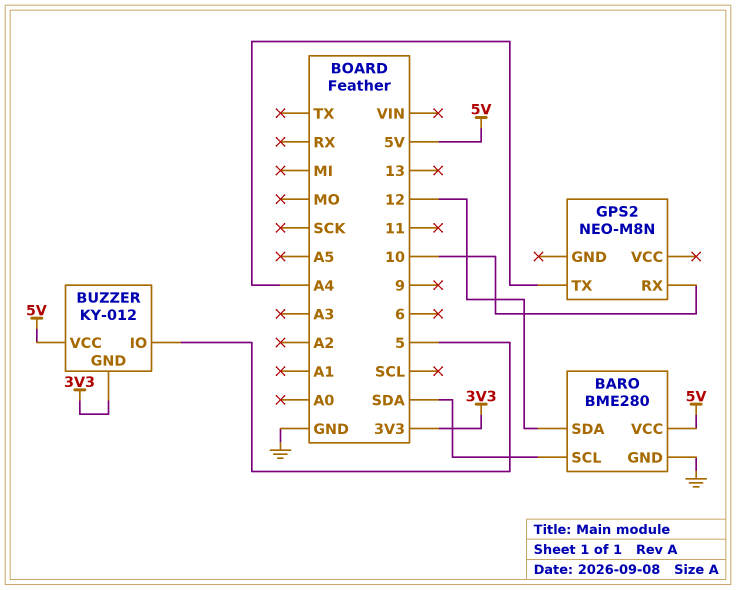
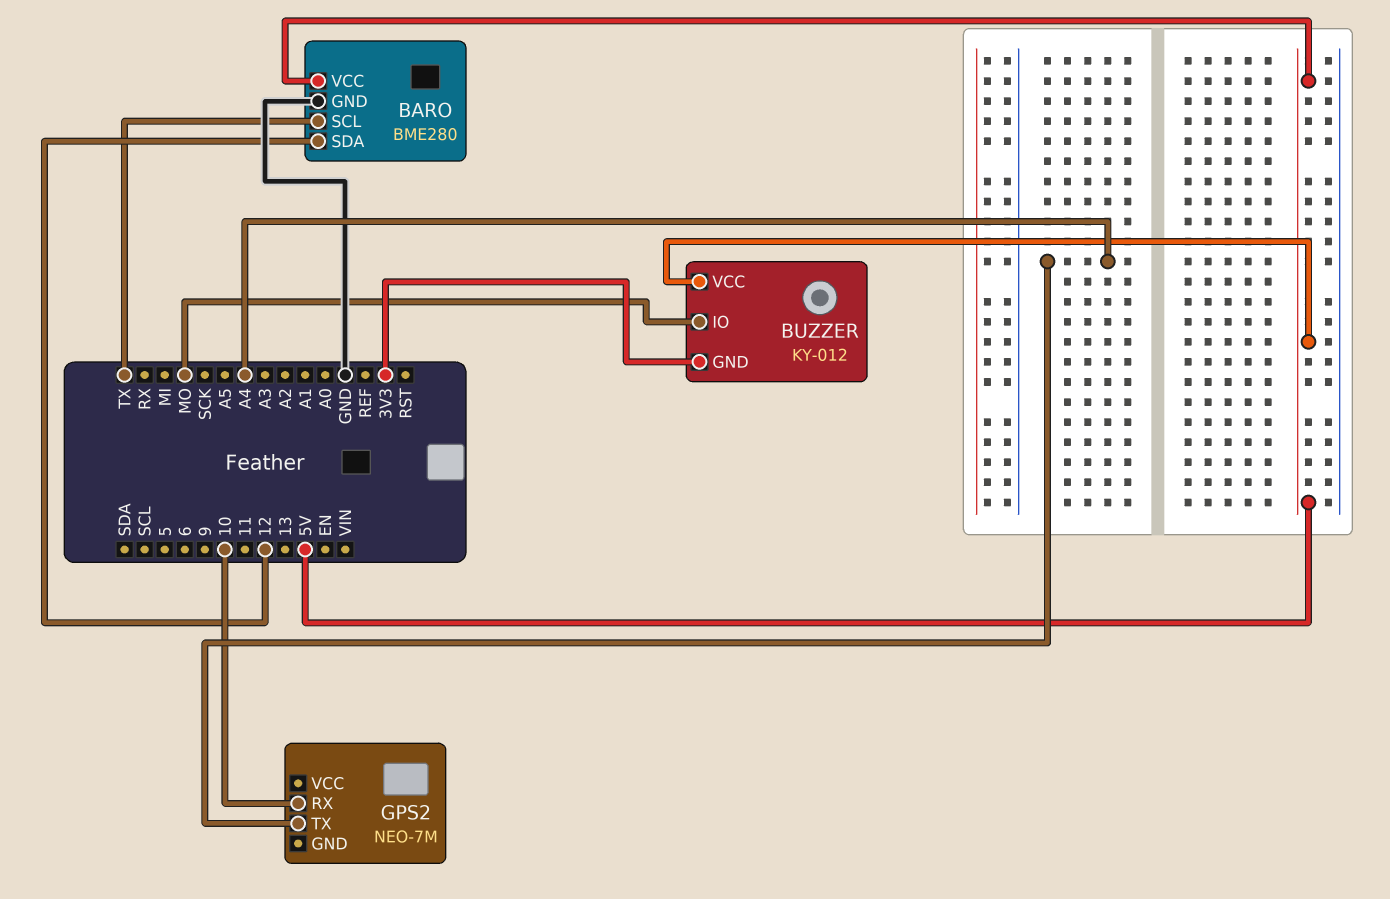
BARO pin SCL: SDA -> TX
BUZZER pin IO: 5 -> MO
GPS2: NEO-M8N -> NEO-7M

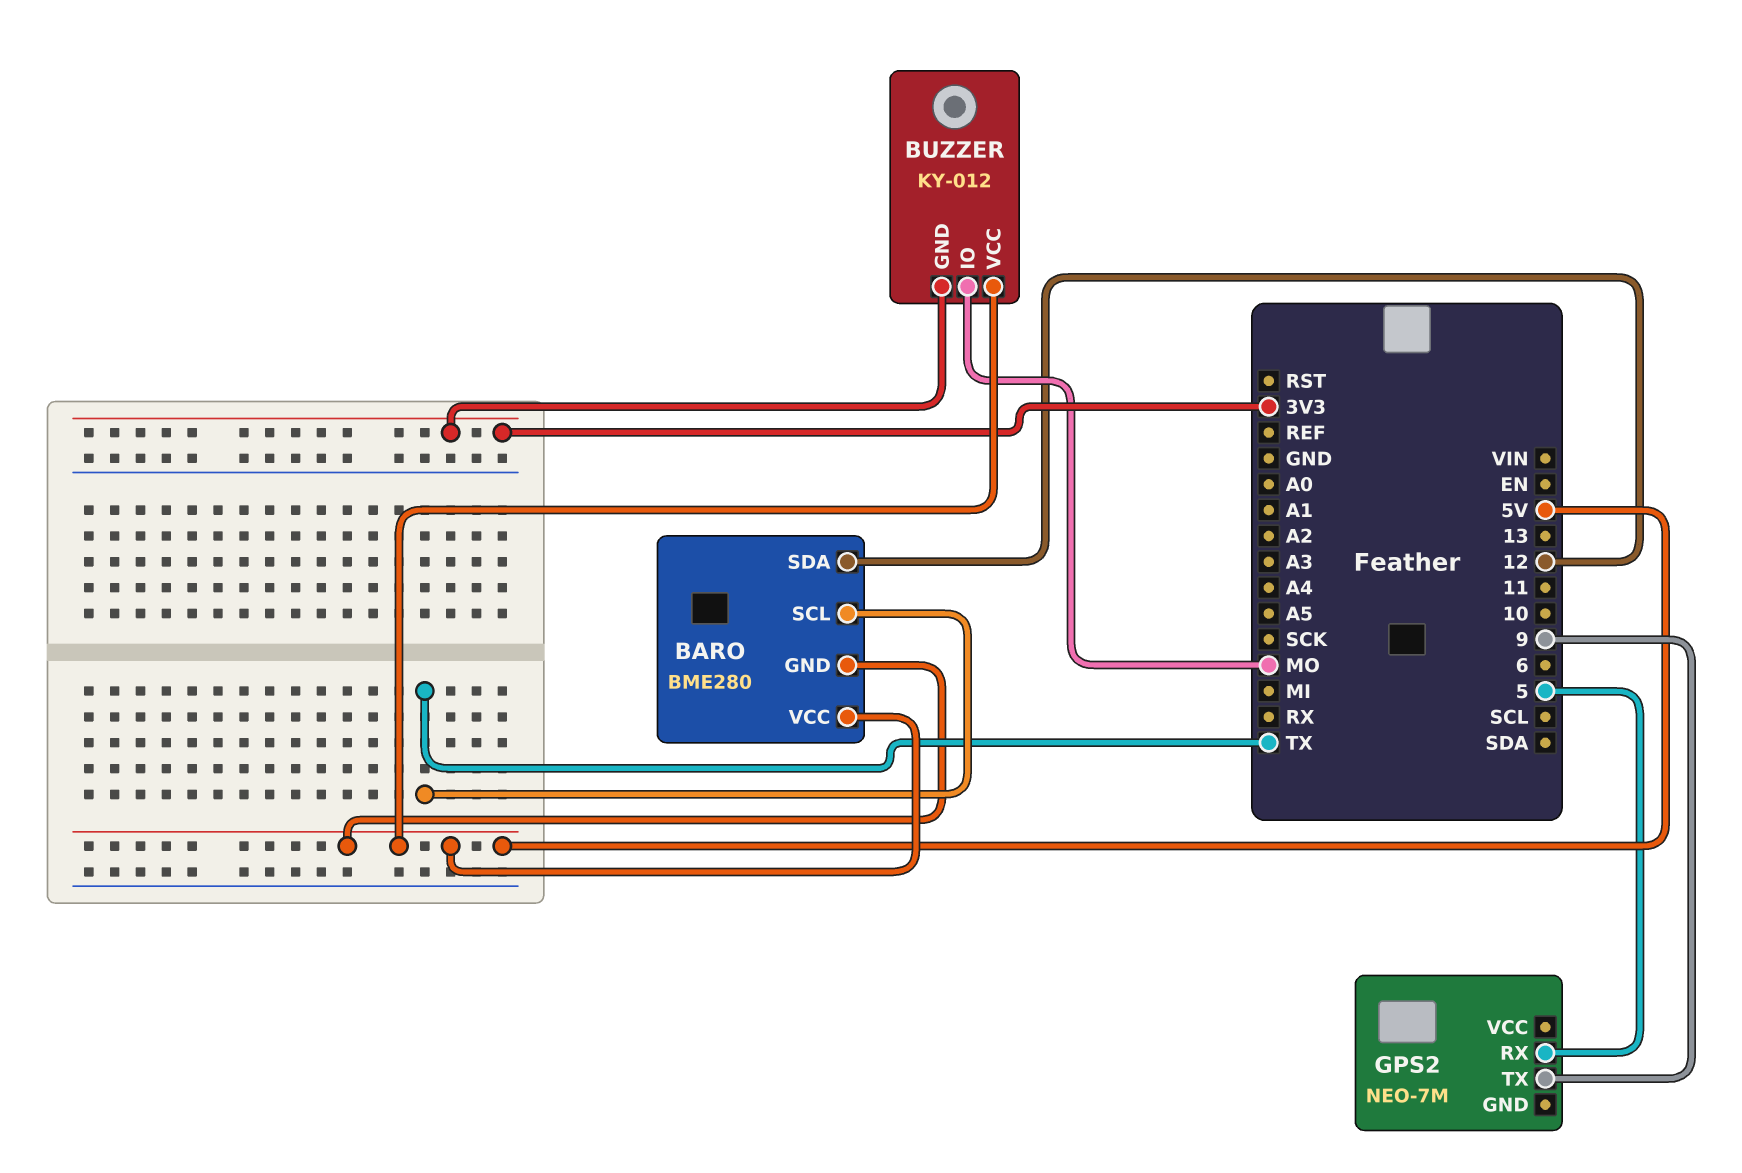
BARO pin GND: GND -> 5V
GPS2 pin RX: 10 -> 5
GPS2 pin TX: A4 -> 9

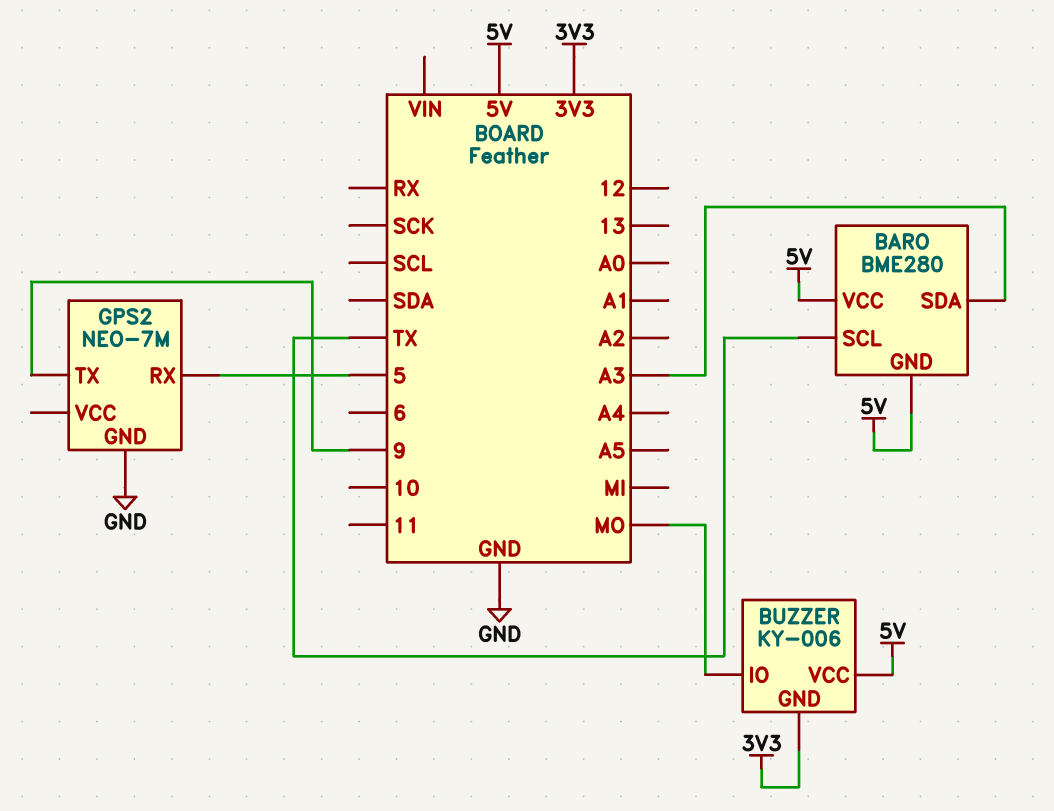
BARO pin SDA: 12 -> A3
BUZZER: KY-012 -> KY-006
GPS2 pin GND: none -> GND

